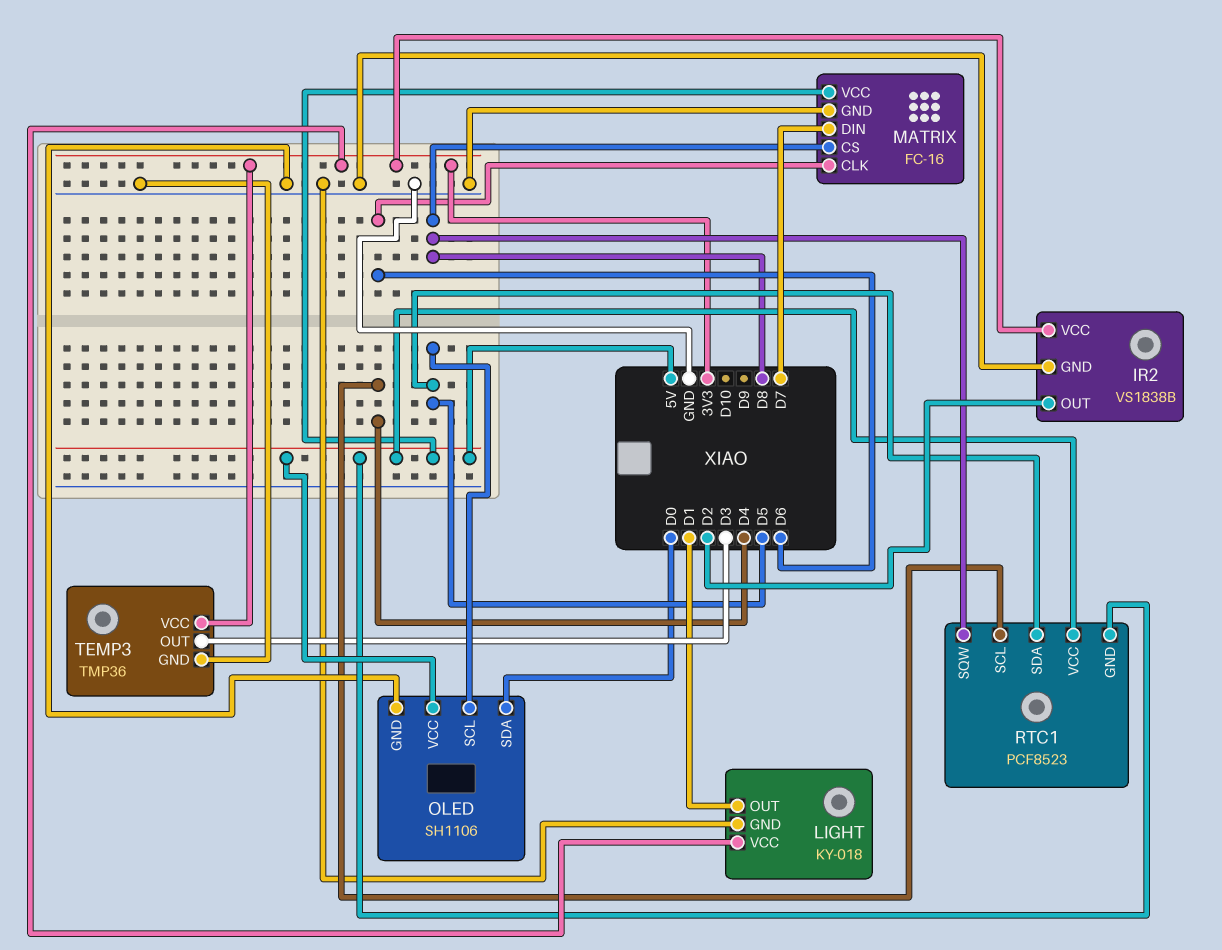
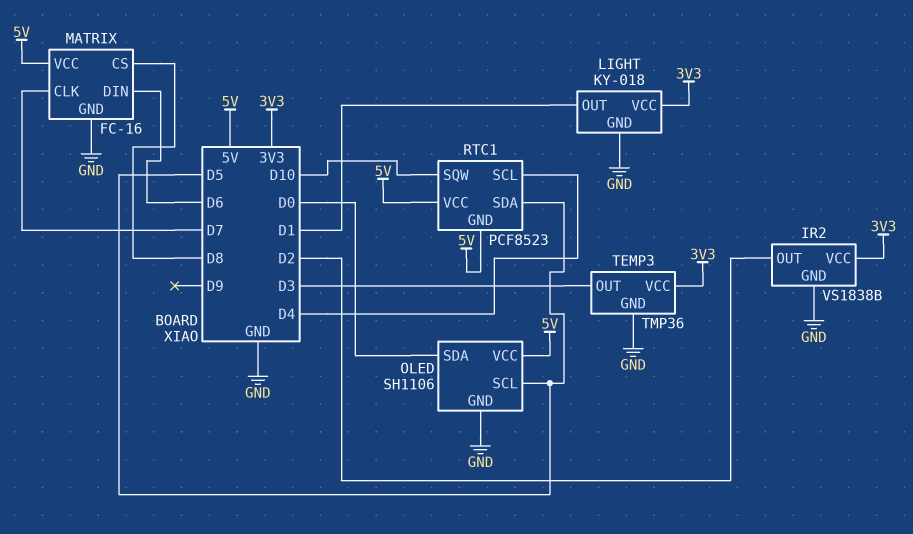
MATRIX pin CLK: D6 -> D7
MATRIX pin DIN: D7 -> D6
RTC1 pin SQW: D8 -> D10

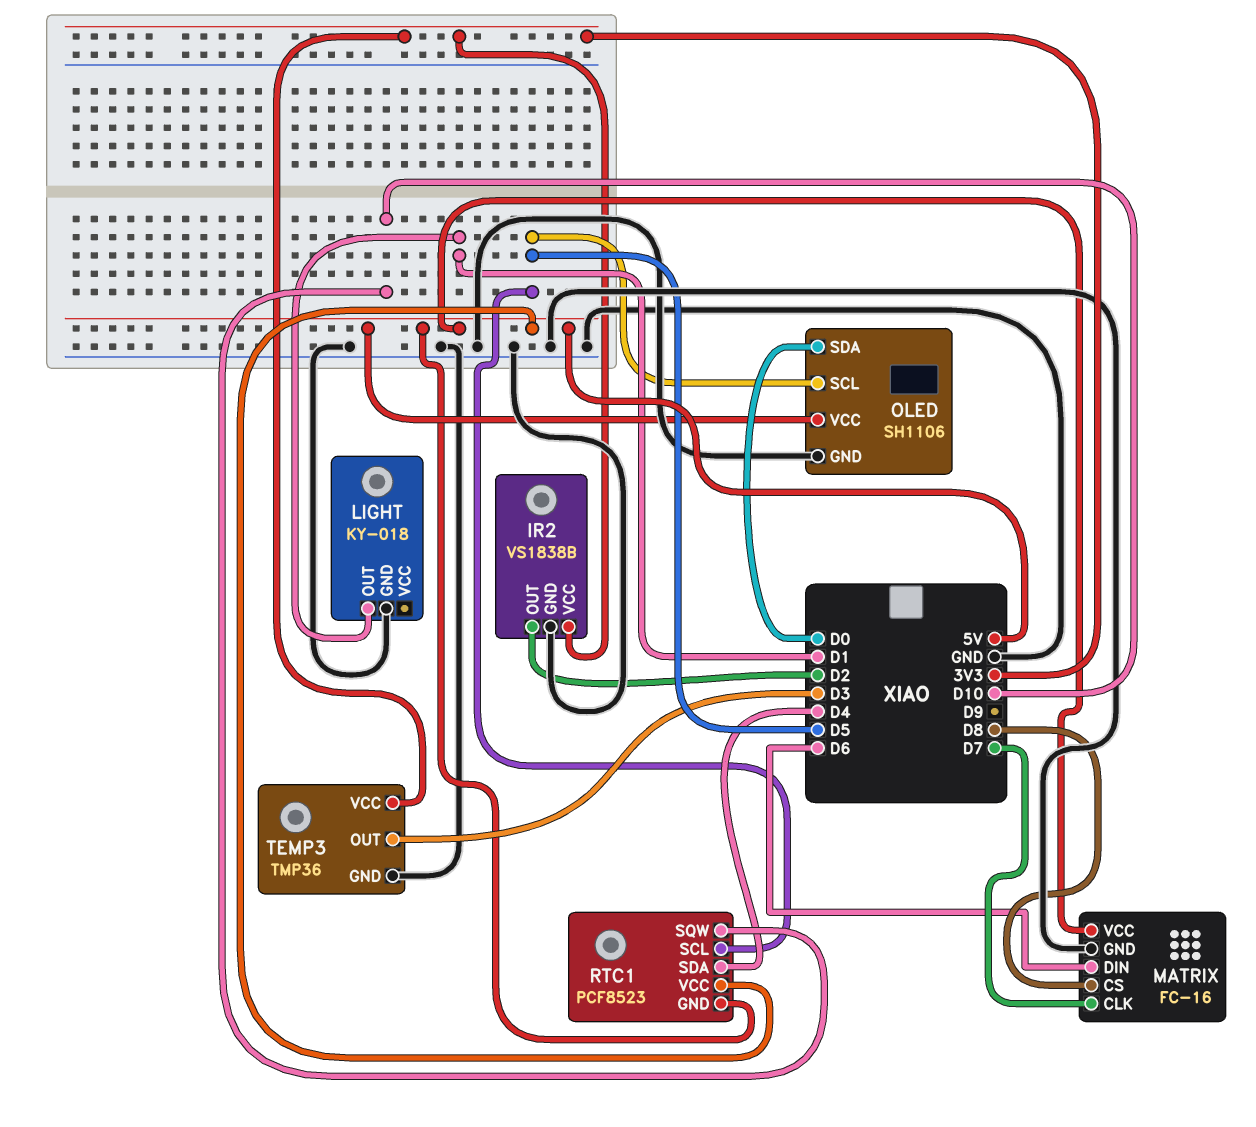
LIGHT pin VCC: 3V3 -> none
RTC1 pin SCL: D4 -> D5
RTC1 pin SDA: D5 -> D4

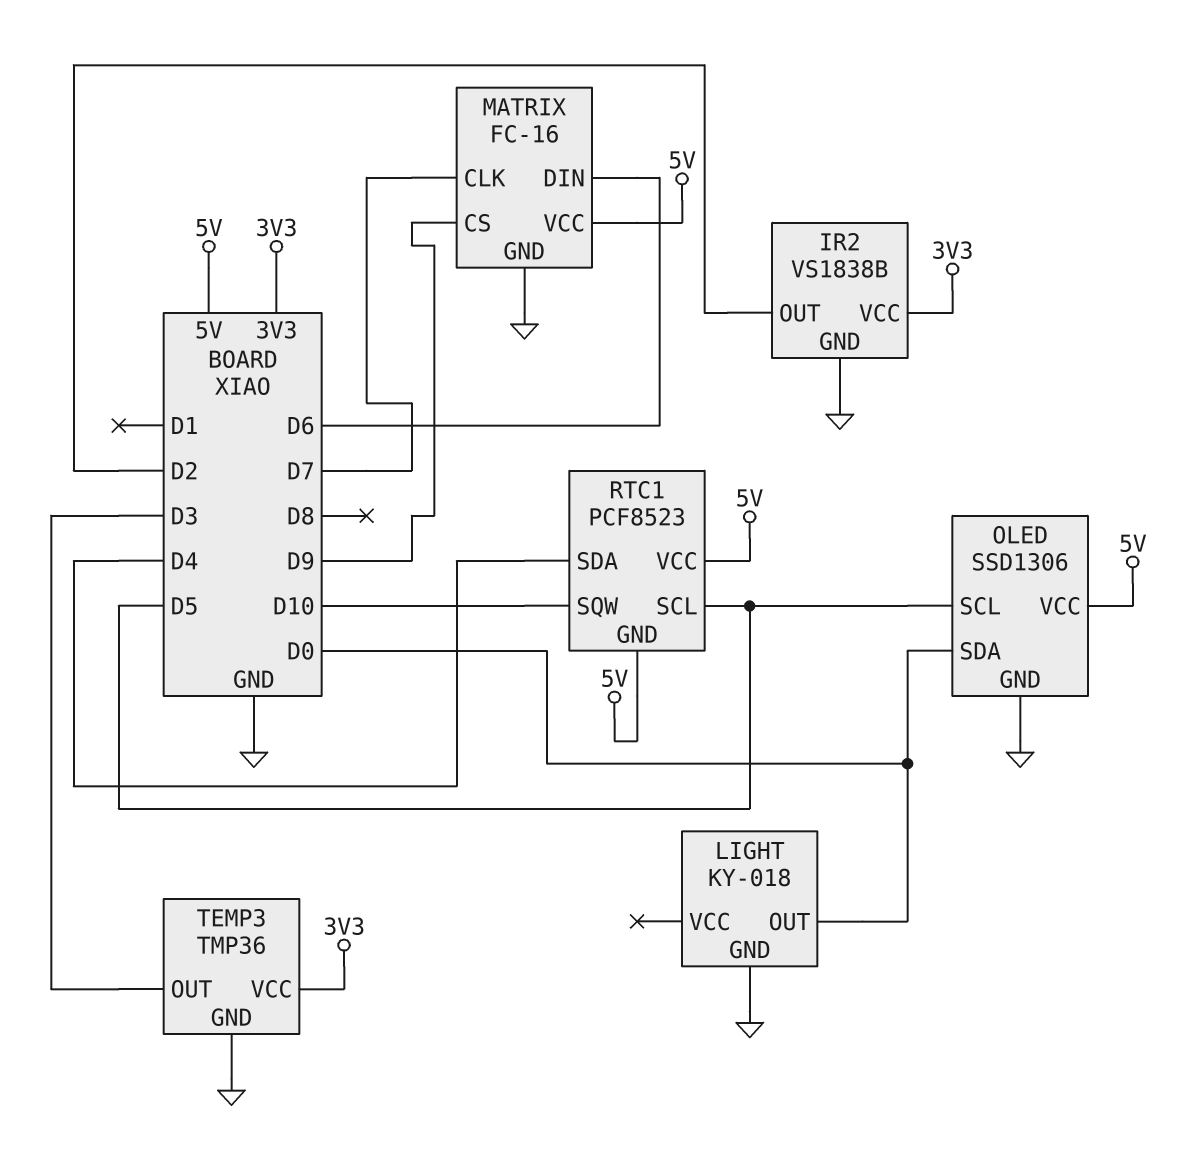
LIGHT pin OUT: D1 -> D0
MATRIX pin CS: D8 -> D9
OLED: SH1106 -> SSD1306

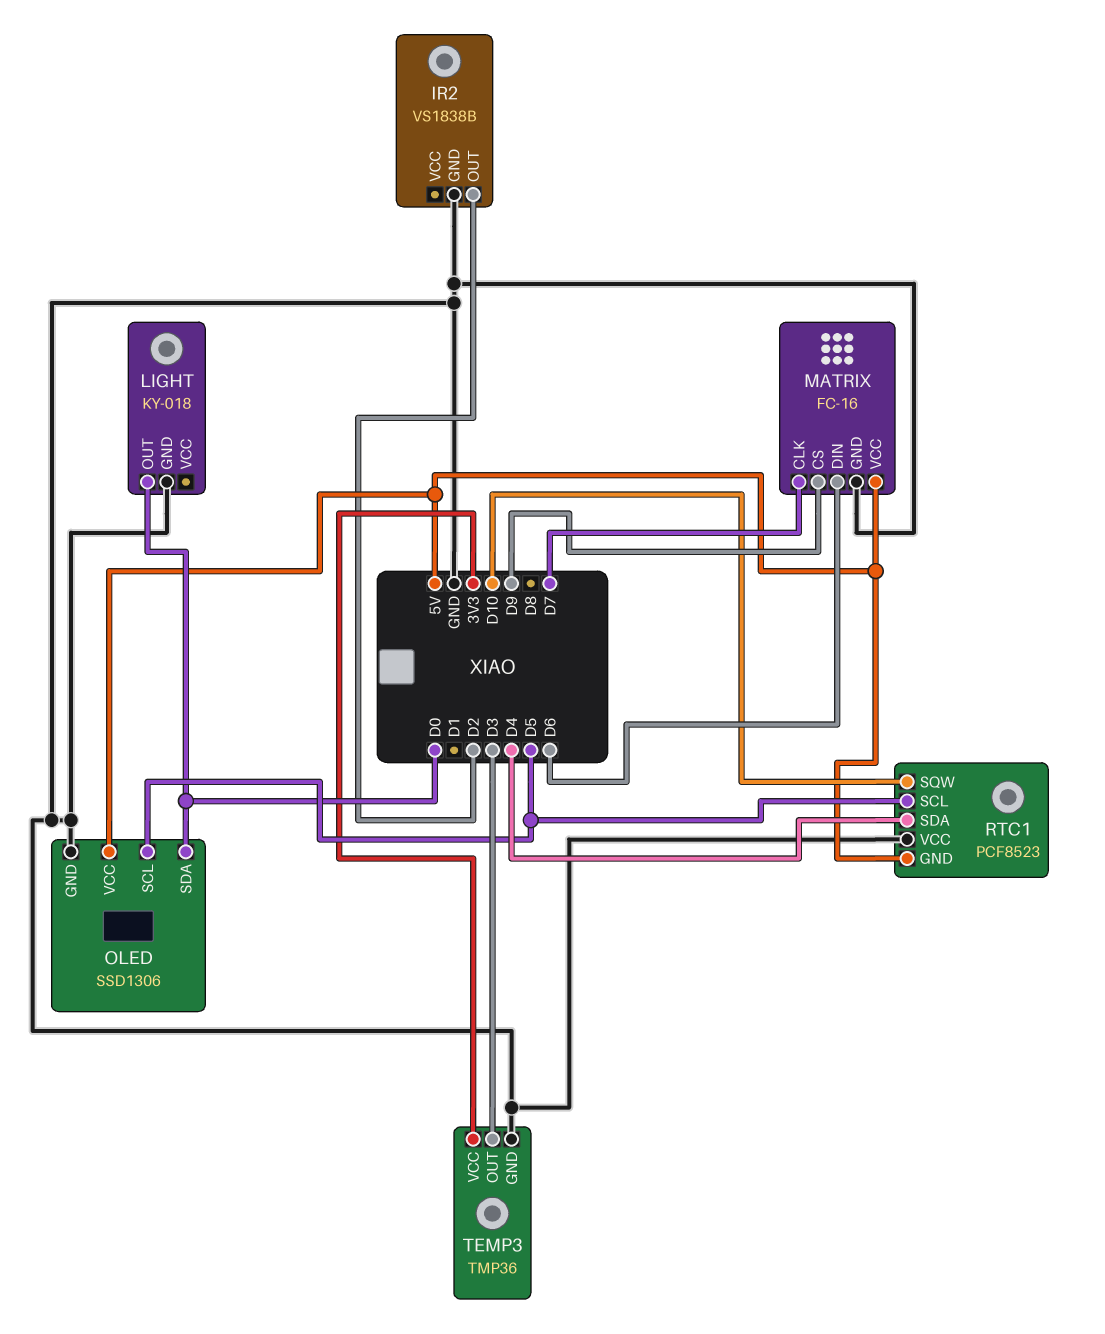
IR2 pin VCC: 3V3 -> none
RTC1 pin VCC: 5V -> GND

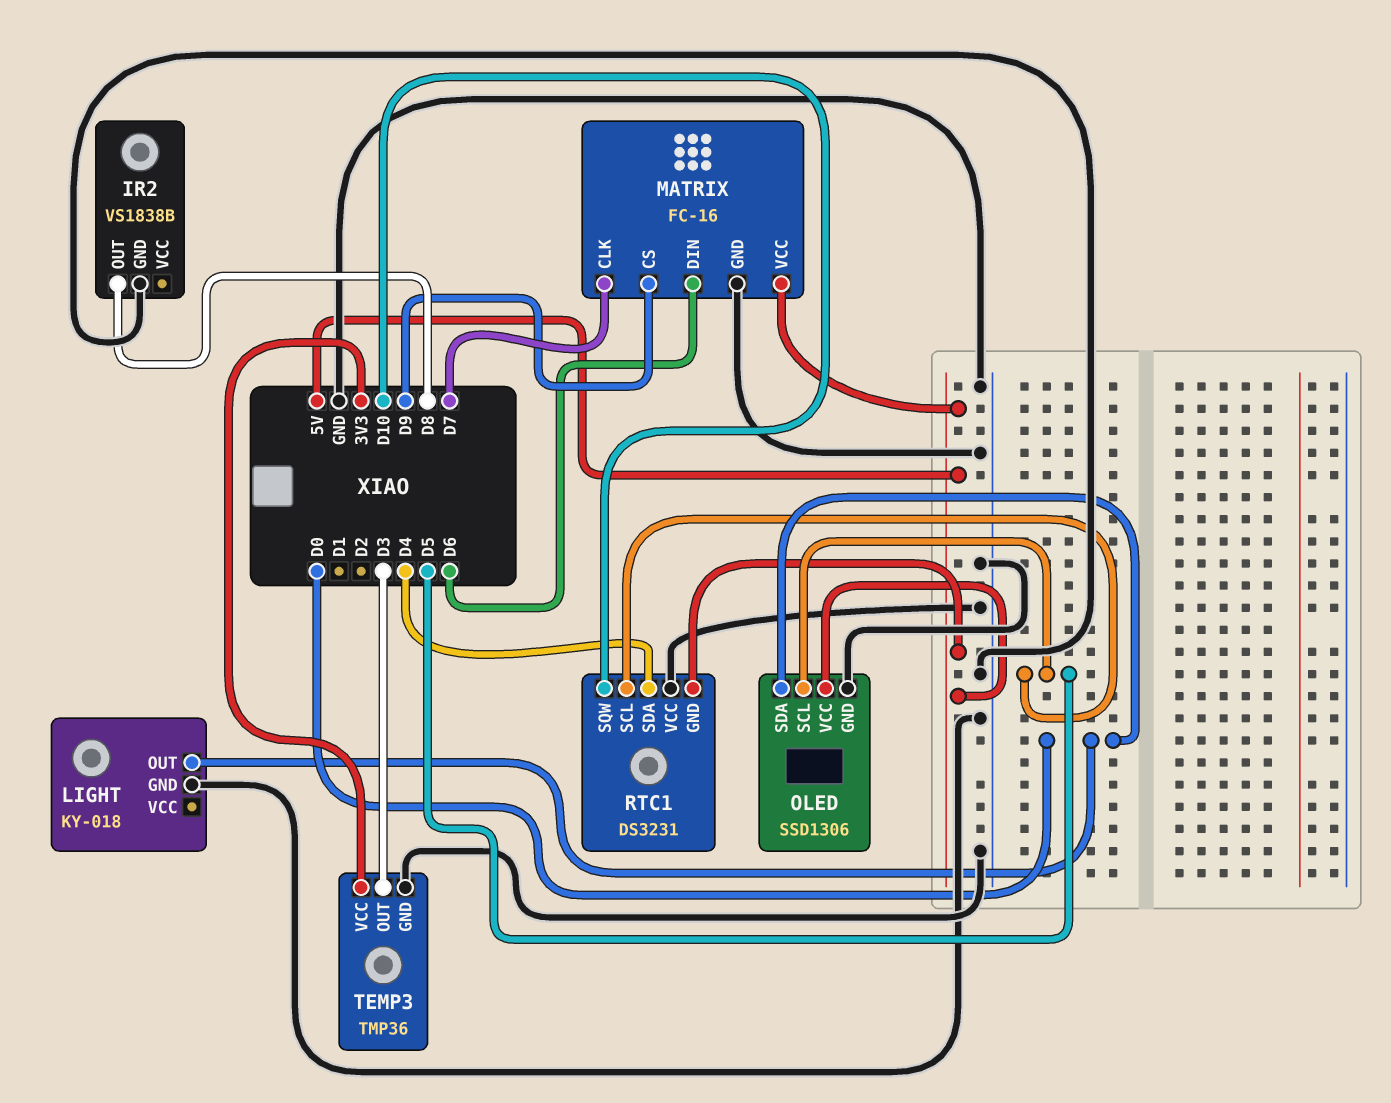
IR2 pin OUT: D2 -> D8
RTC1: PCF8523 -> DS3231

